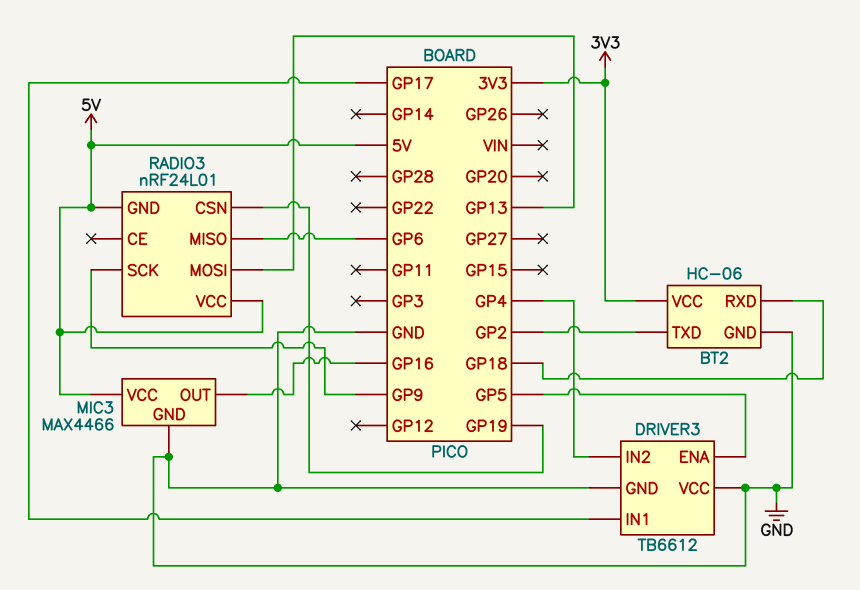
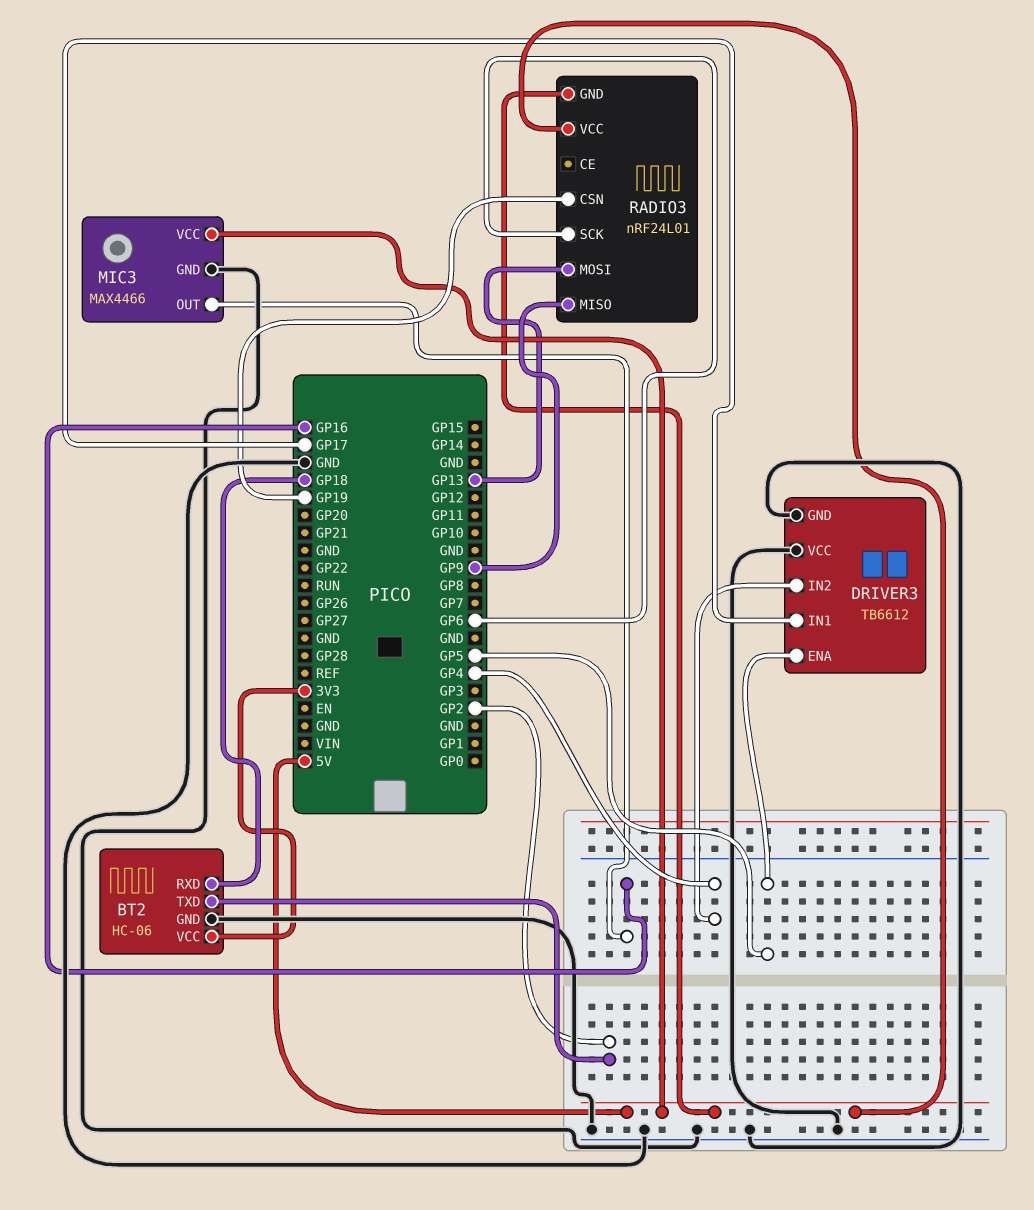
RADIO3 pin MISO: GP6 -> GP9
RADIO3 pin SCK: GP9 -> GP6

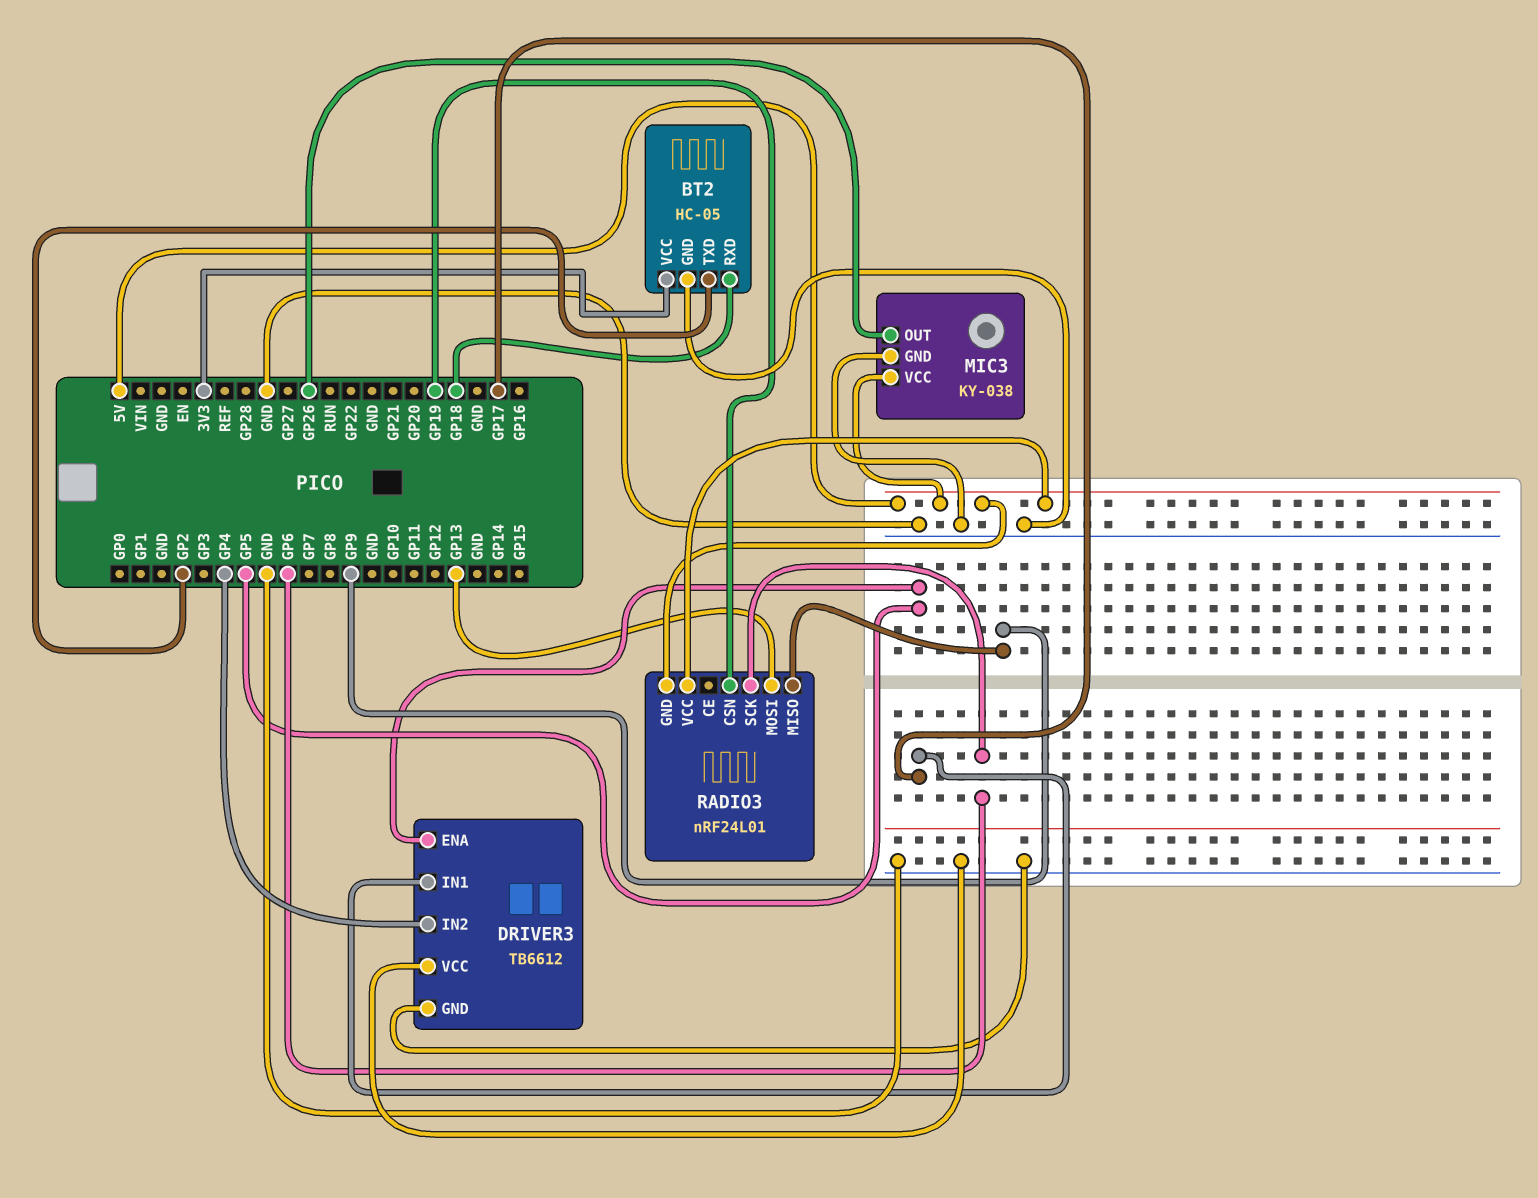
BT2: HC-06 -> HC-05
MIC3: MAX4466 -> KY-038
MIC3 pin OUT: GP16 -> GP26

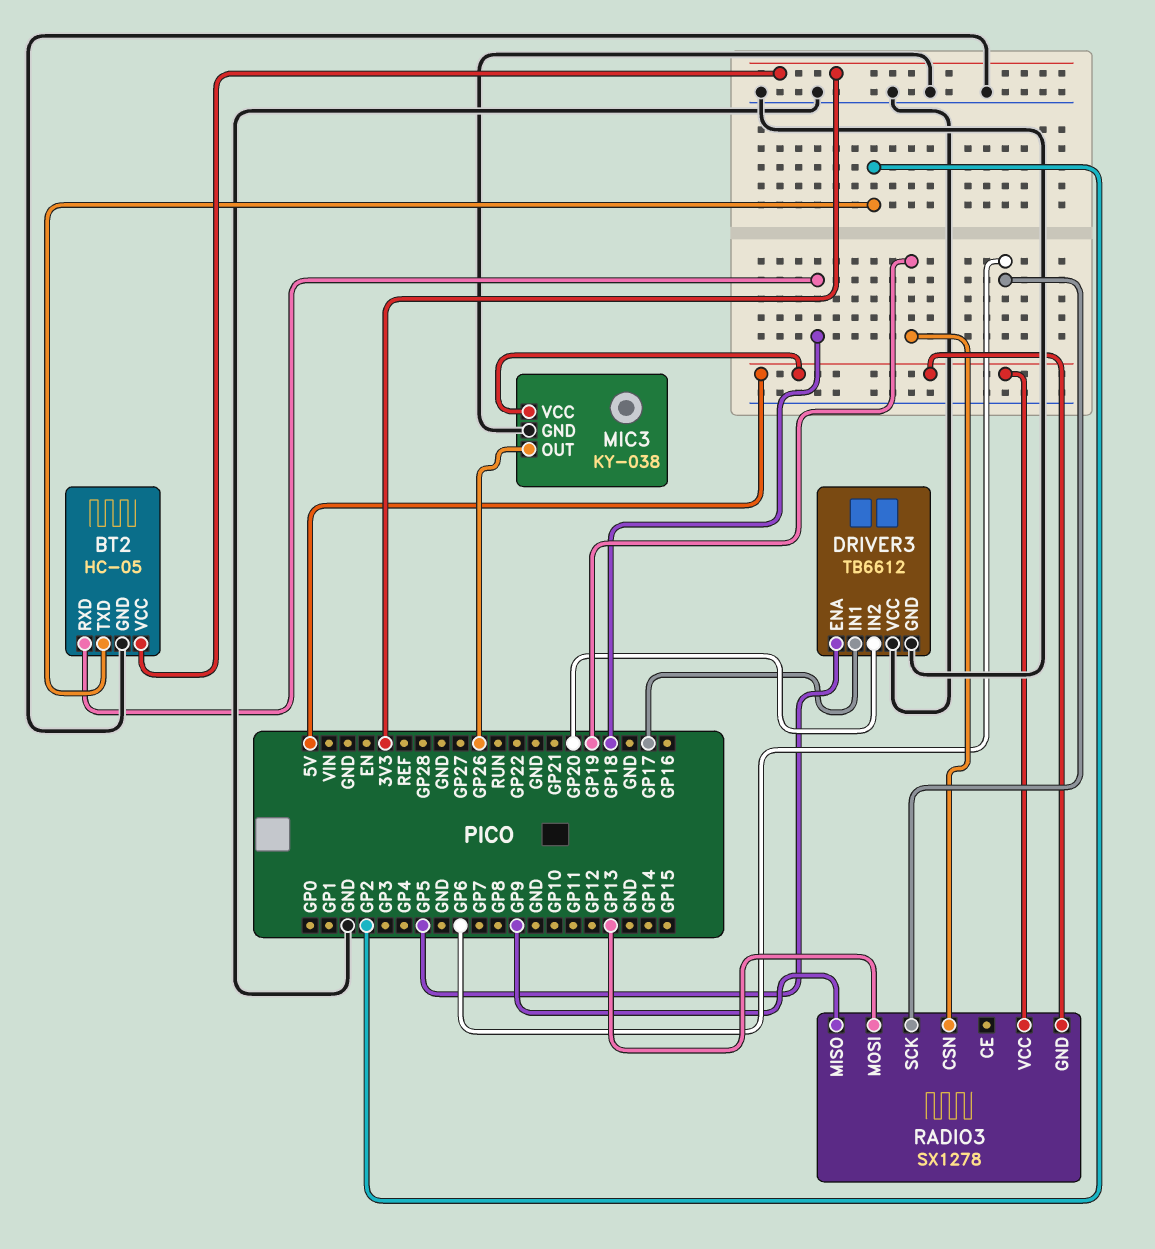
DRIVER3 pin IN2: GP4 -> GP20
RADIO3: nRF24L01 -> SX1278

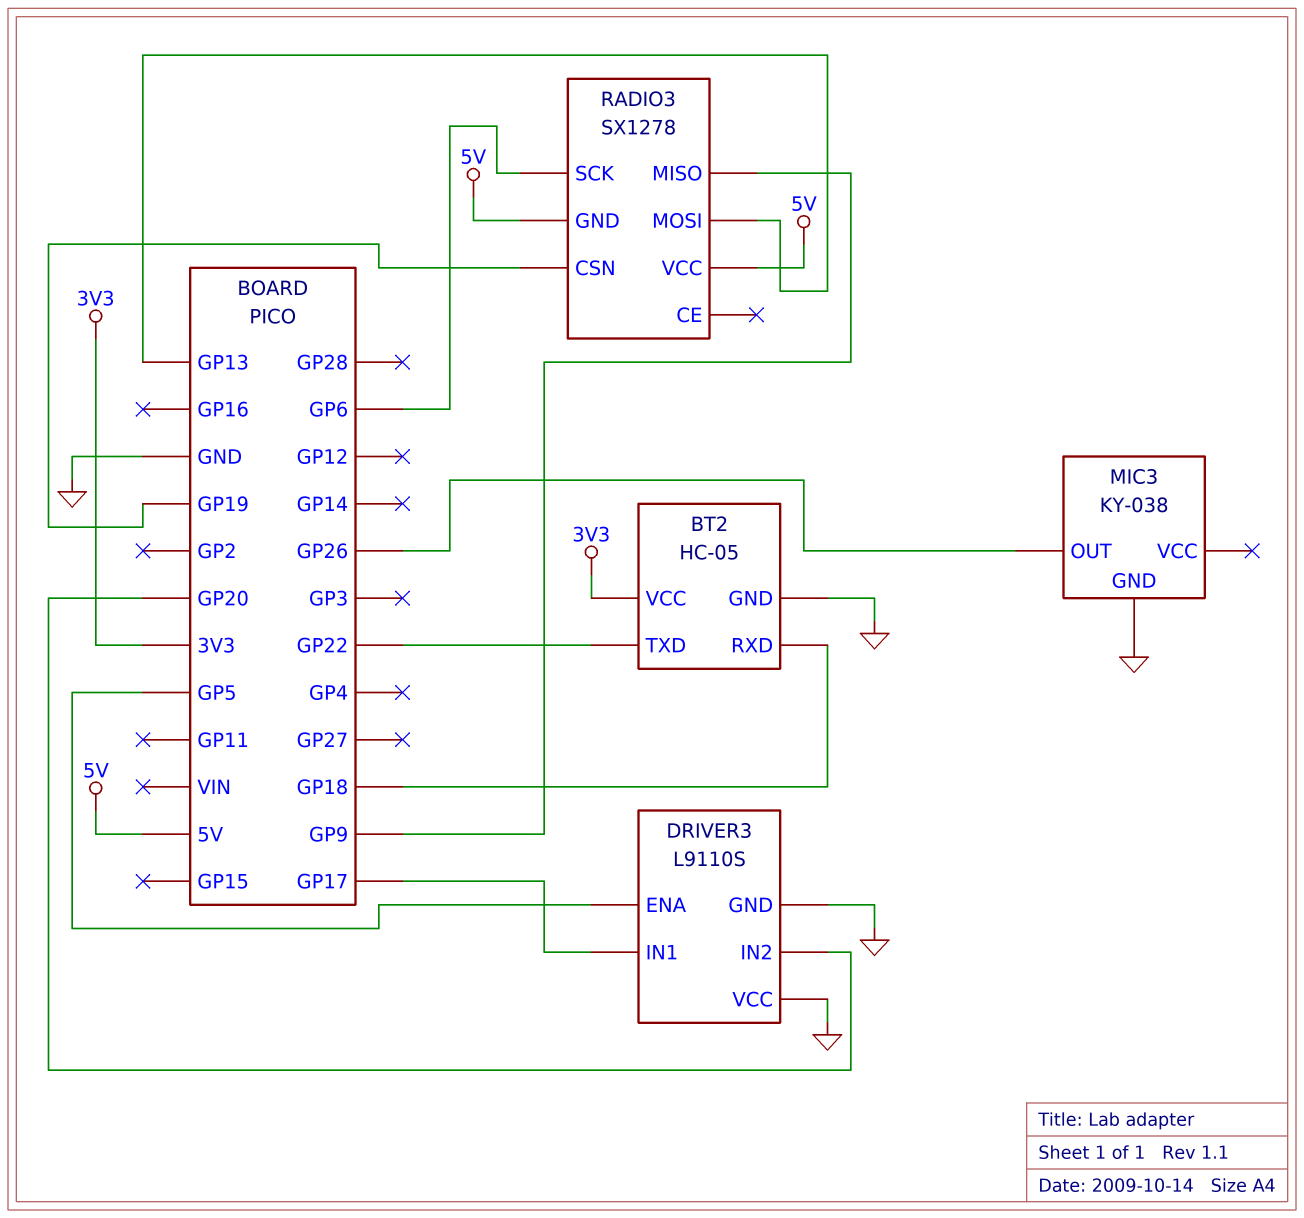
BT2 pin TXD: GP2 -> GP22
DRIVER3: TB6612 -> L9110S
MIC3 pin VCC: 5V -> none

